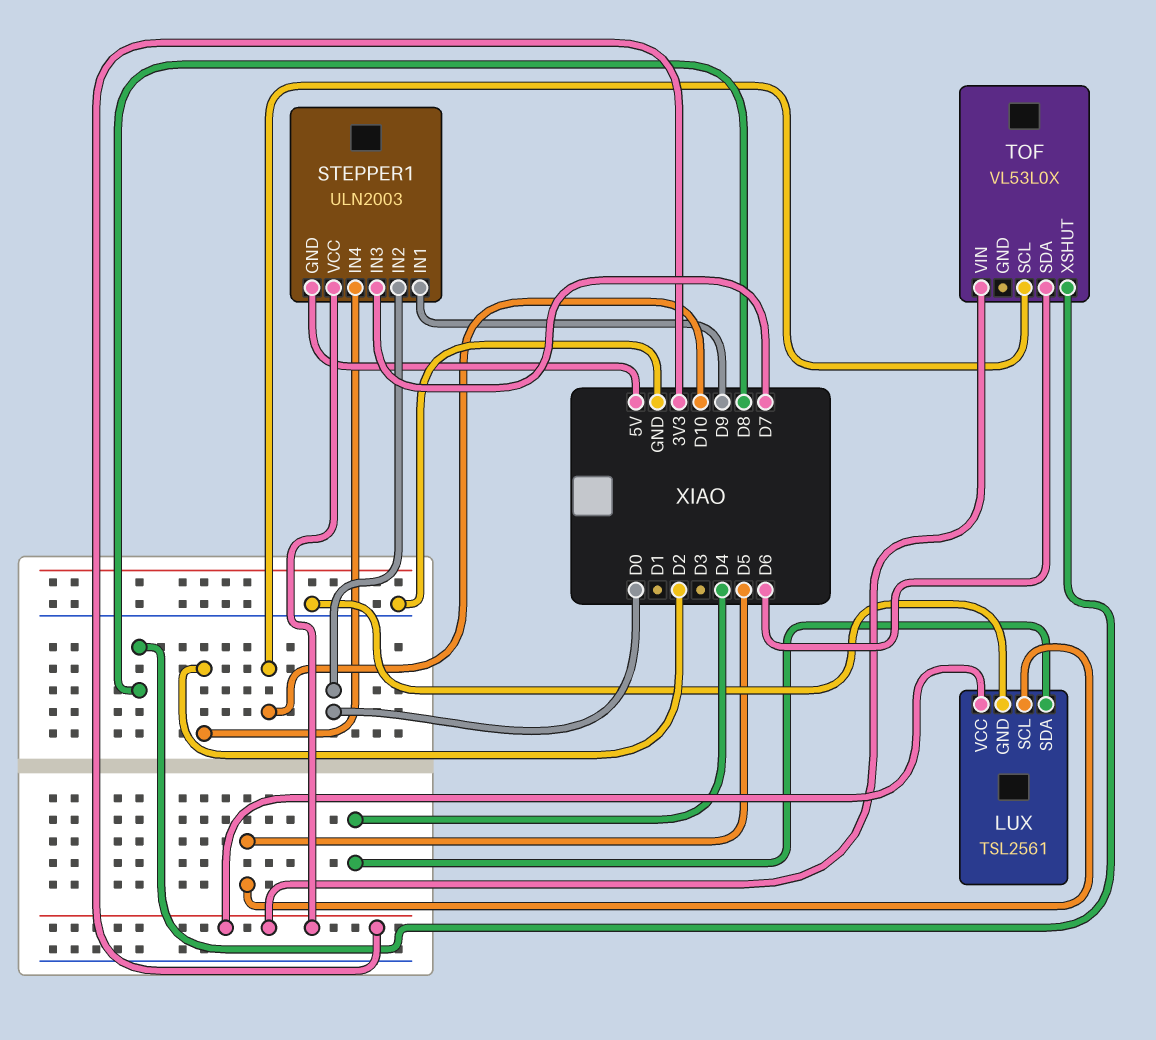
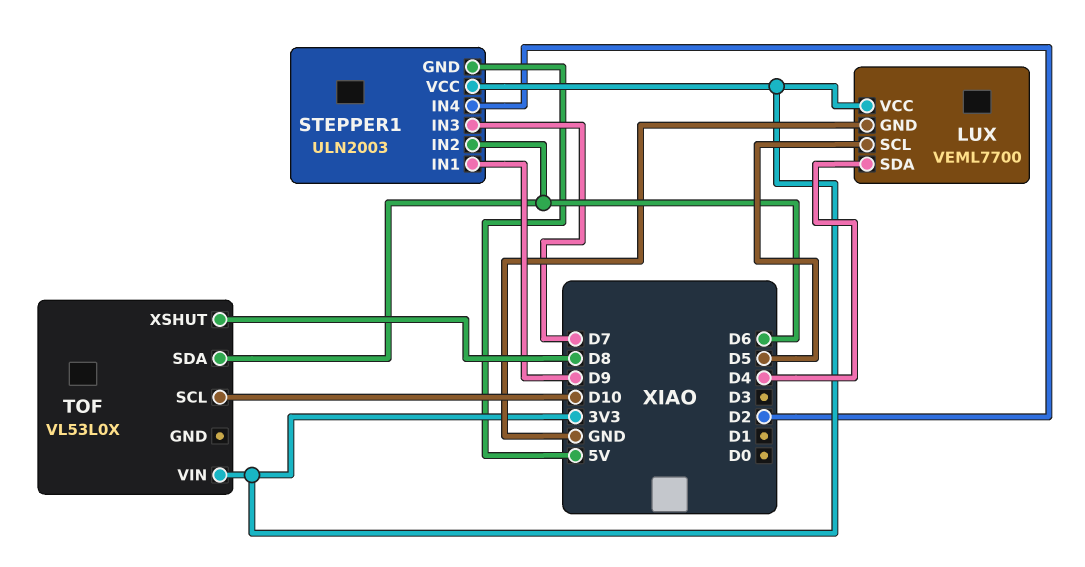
LUX: TSL2561 -> VEML7700
STEPPER1 pin IN2: D0 -> D6

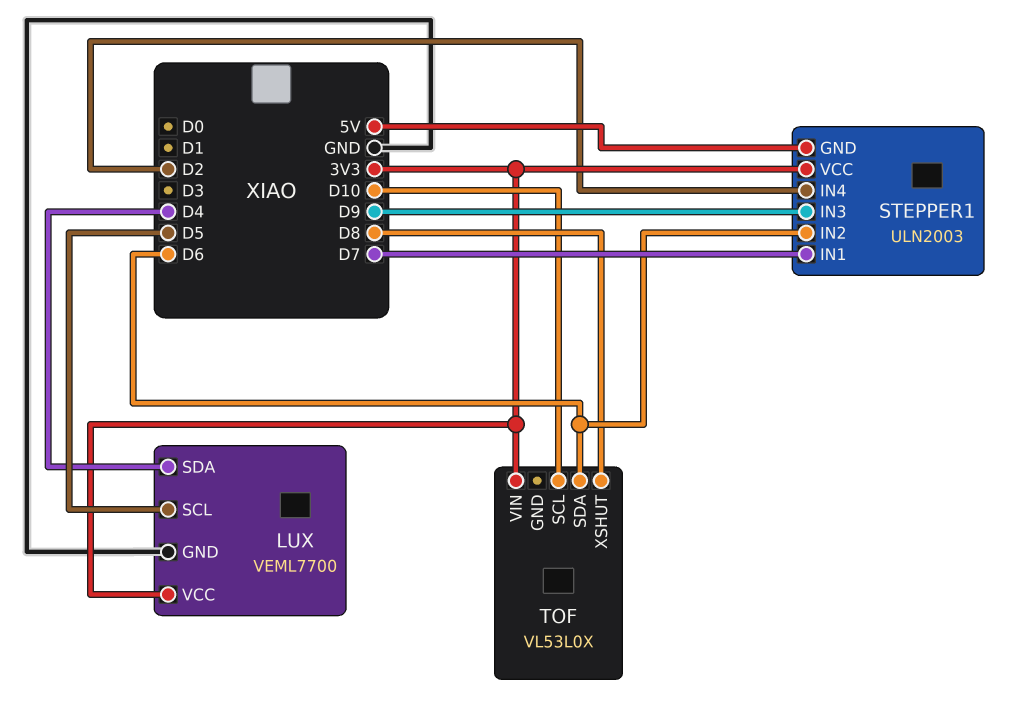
STEPPER1 pin IN1: D9 -> D7
STEPPER1 pin IN3: D7 -> D9

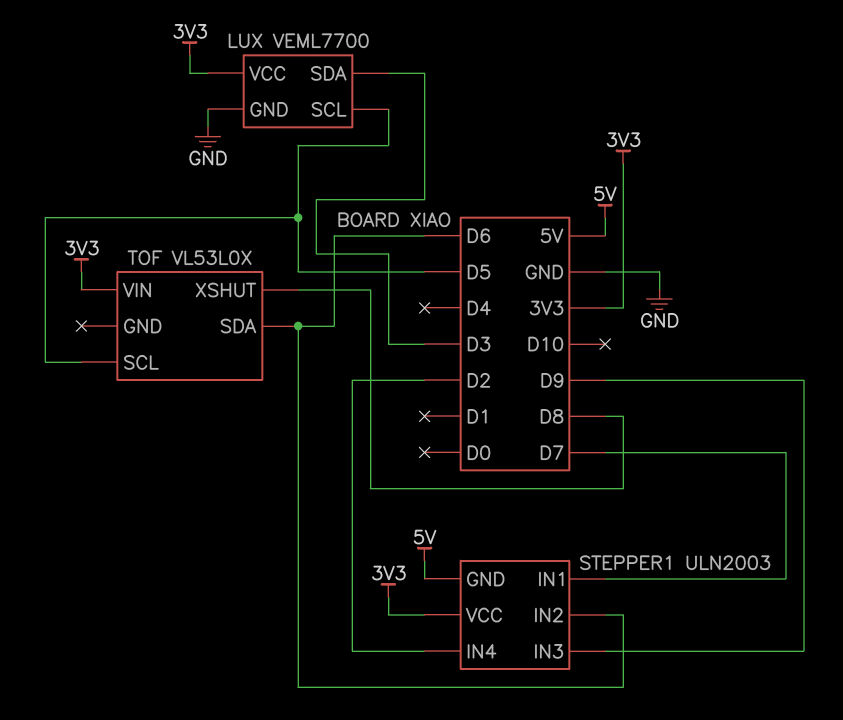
LUX pin SDA: D4 -> D3
TOF pin SCL: D10 -> D5

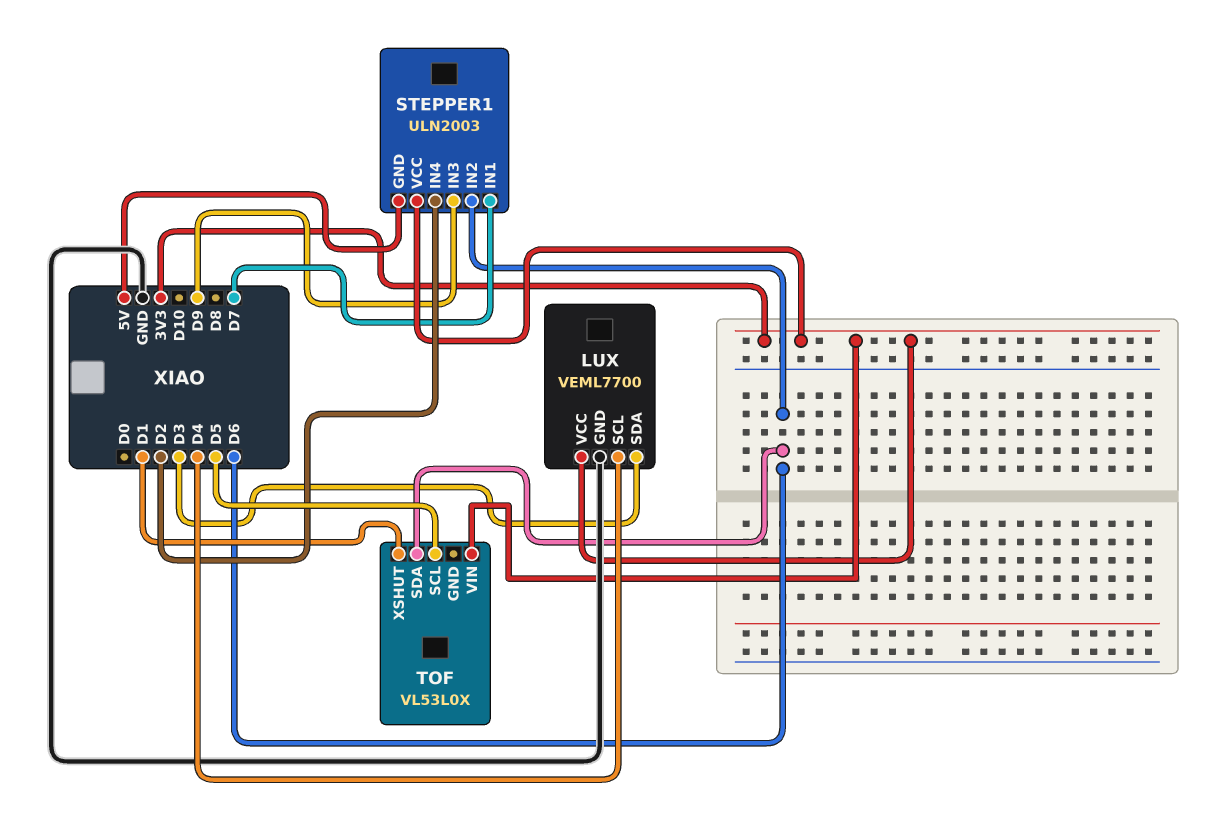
LUX pin SCL: D5 -> D4
TOF pin XSHUT: D8 -> D1

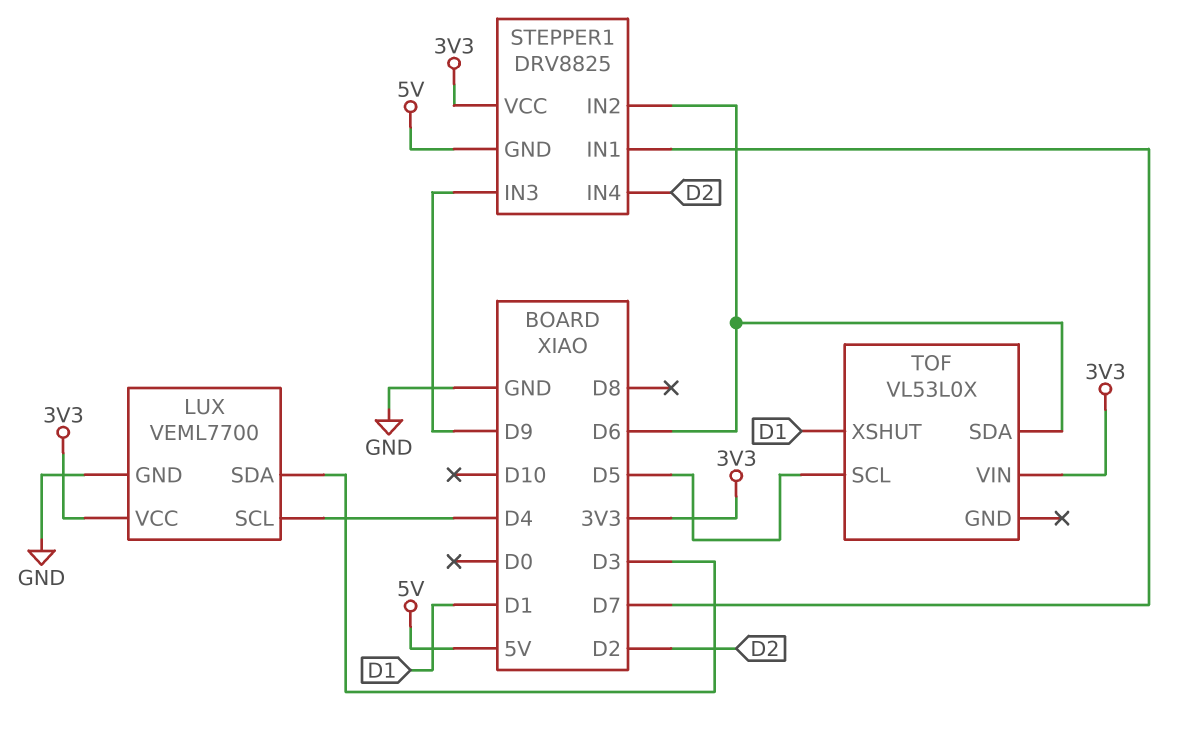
STEPPER1: ULN2003 -> DRV8825

